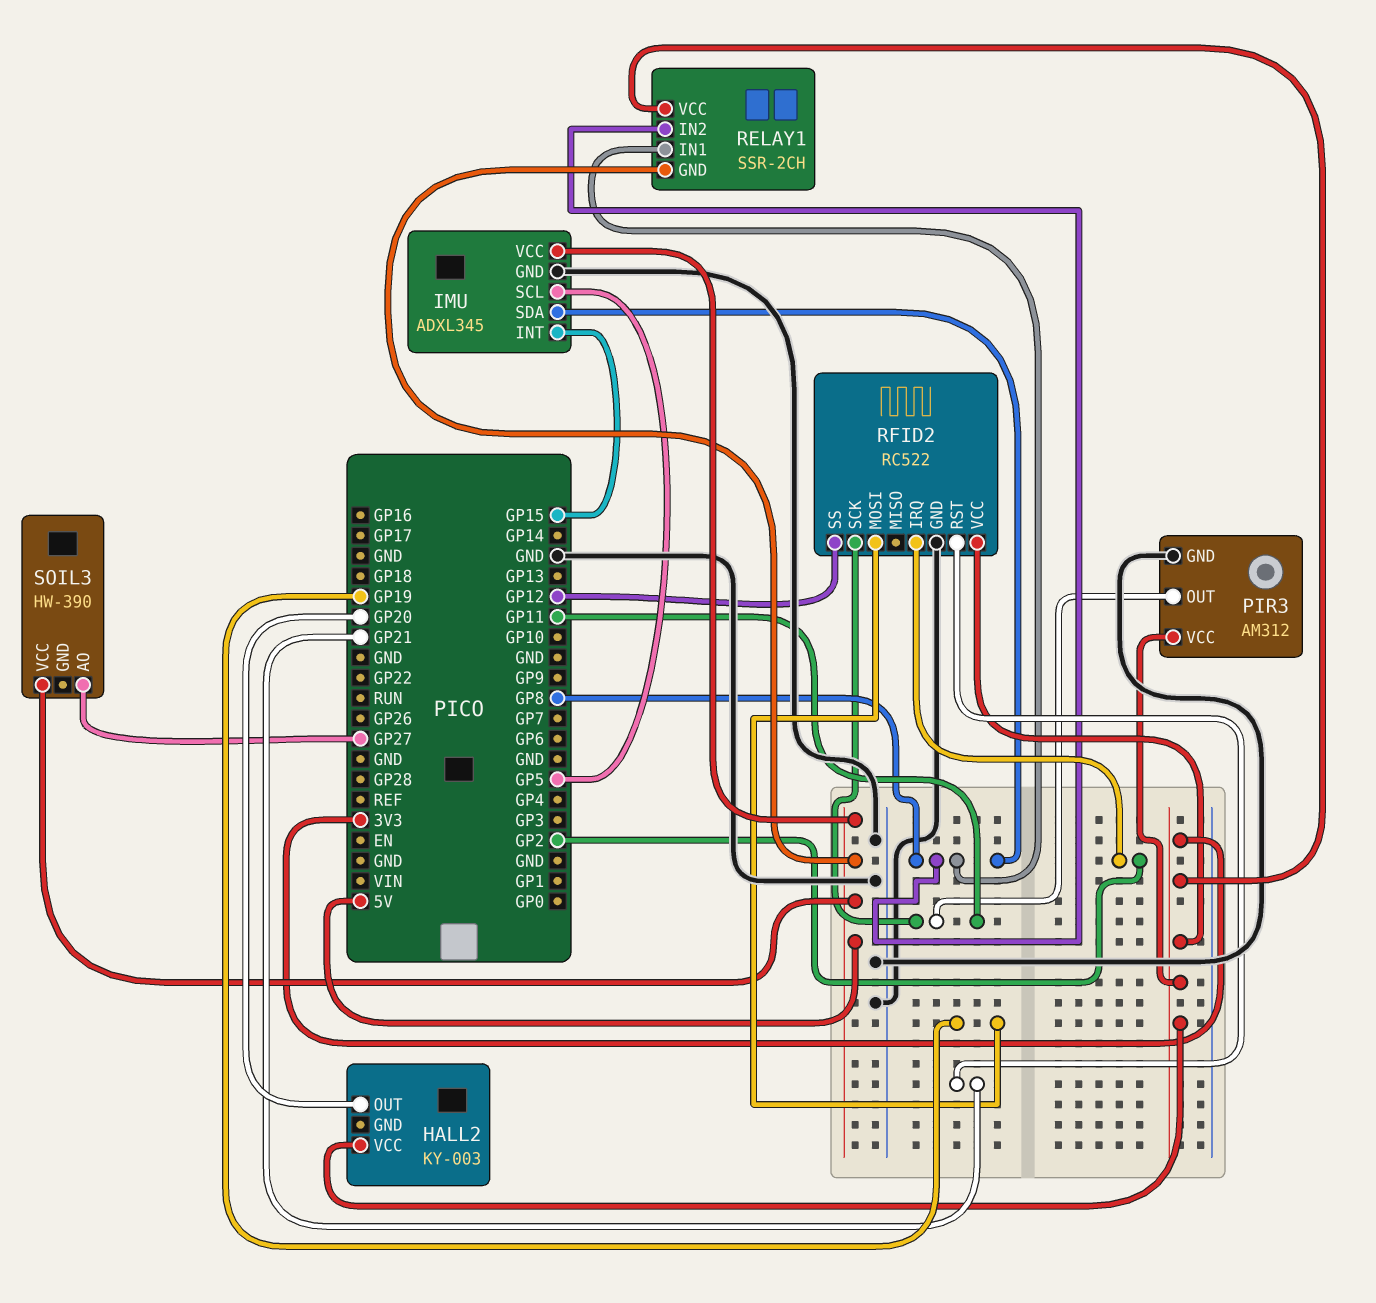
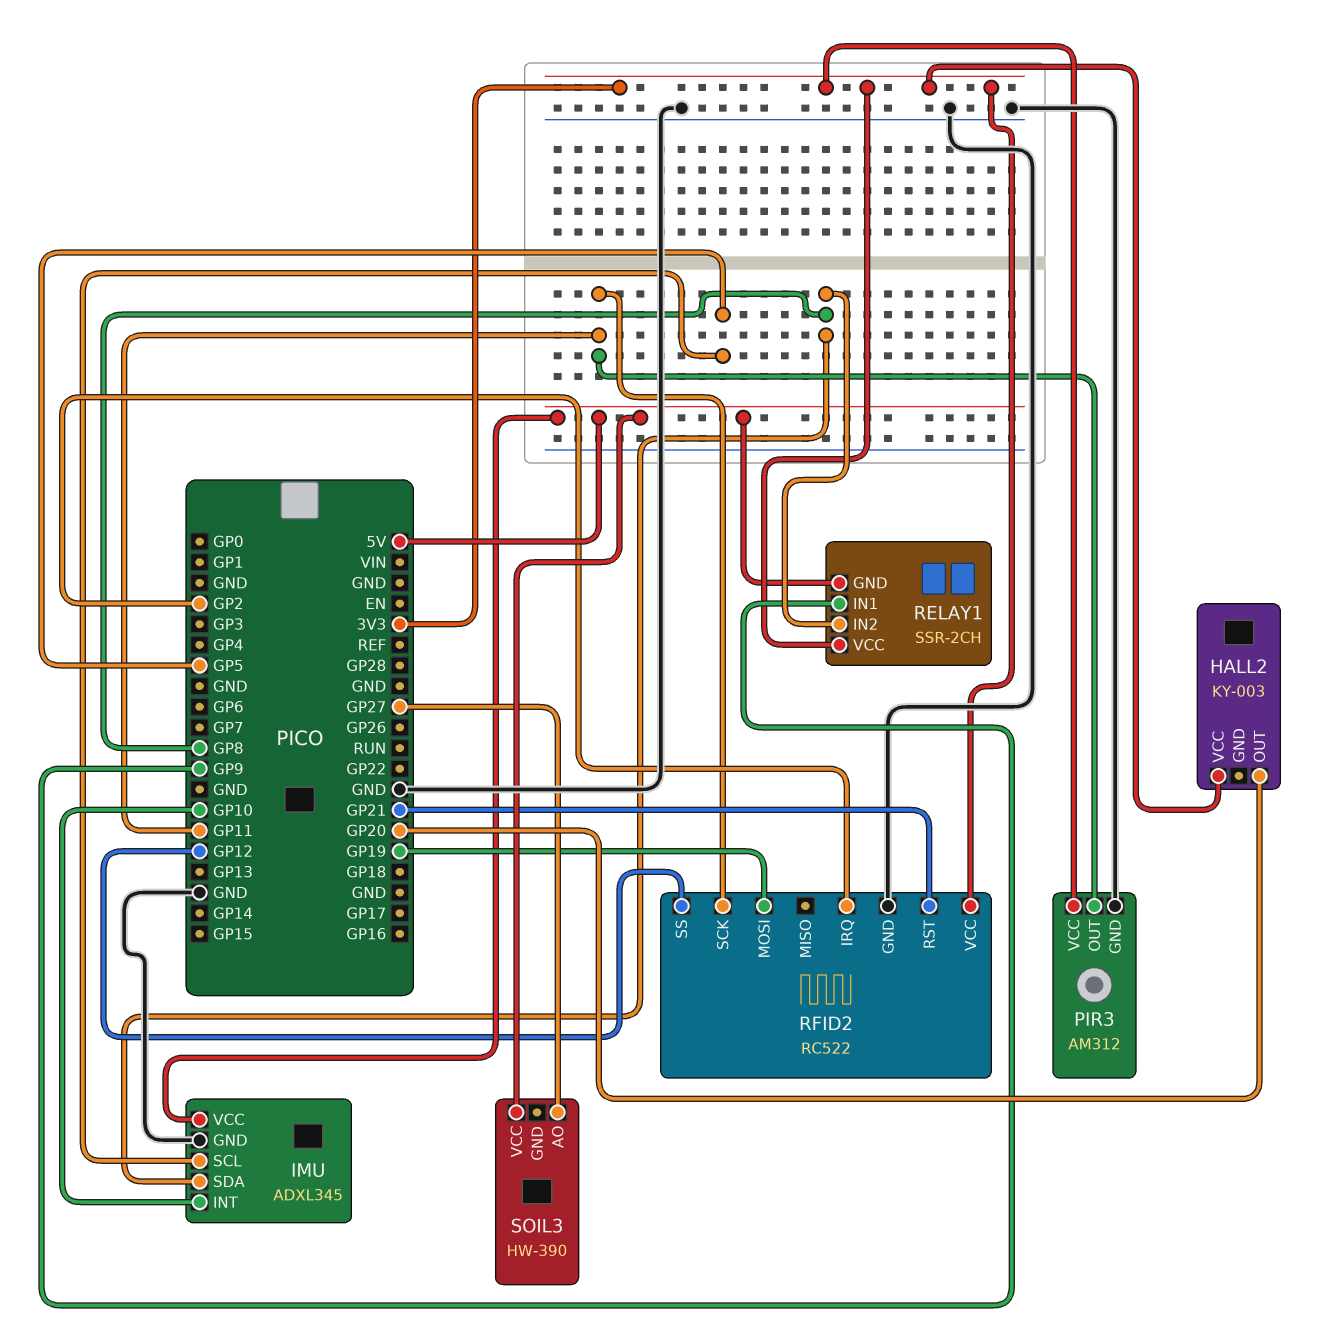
IMU pin INT: GP15 -> GP10
RELAY1 pin IN1: GP8 -> GP9

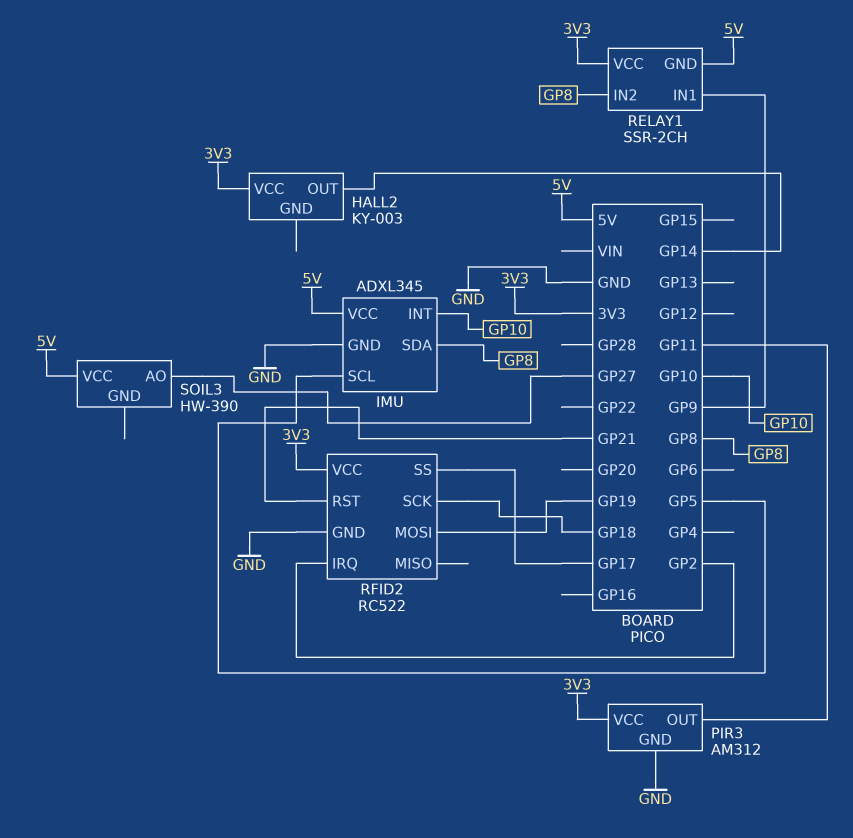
HALL2 pin OUT: GP20 -> GP14
RFID2 pin SCK: GP11 -> GP18
RFID2 pin SS: GP12 -> GP17

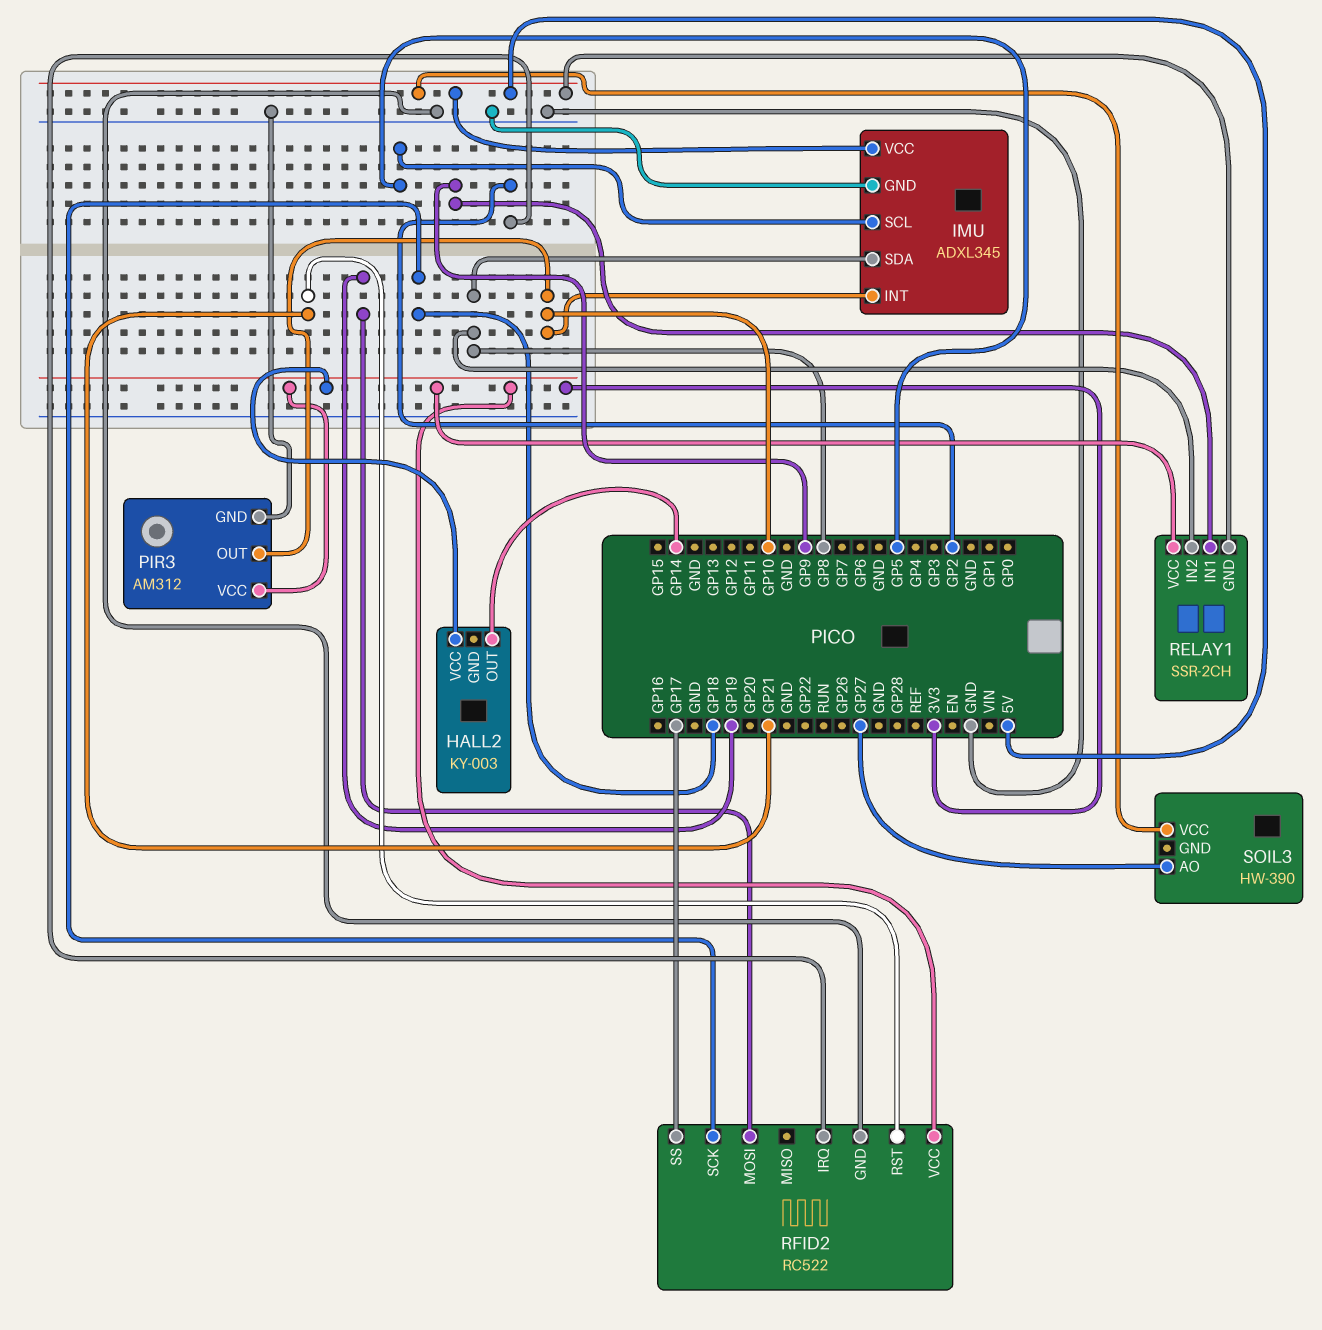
PIR3 pin OUT: GP11 -> GP10

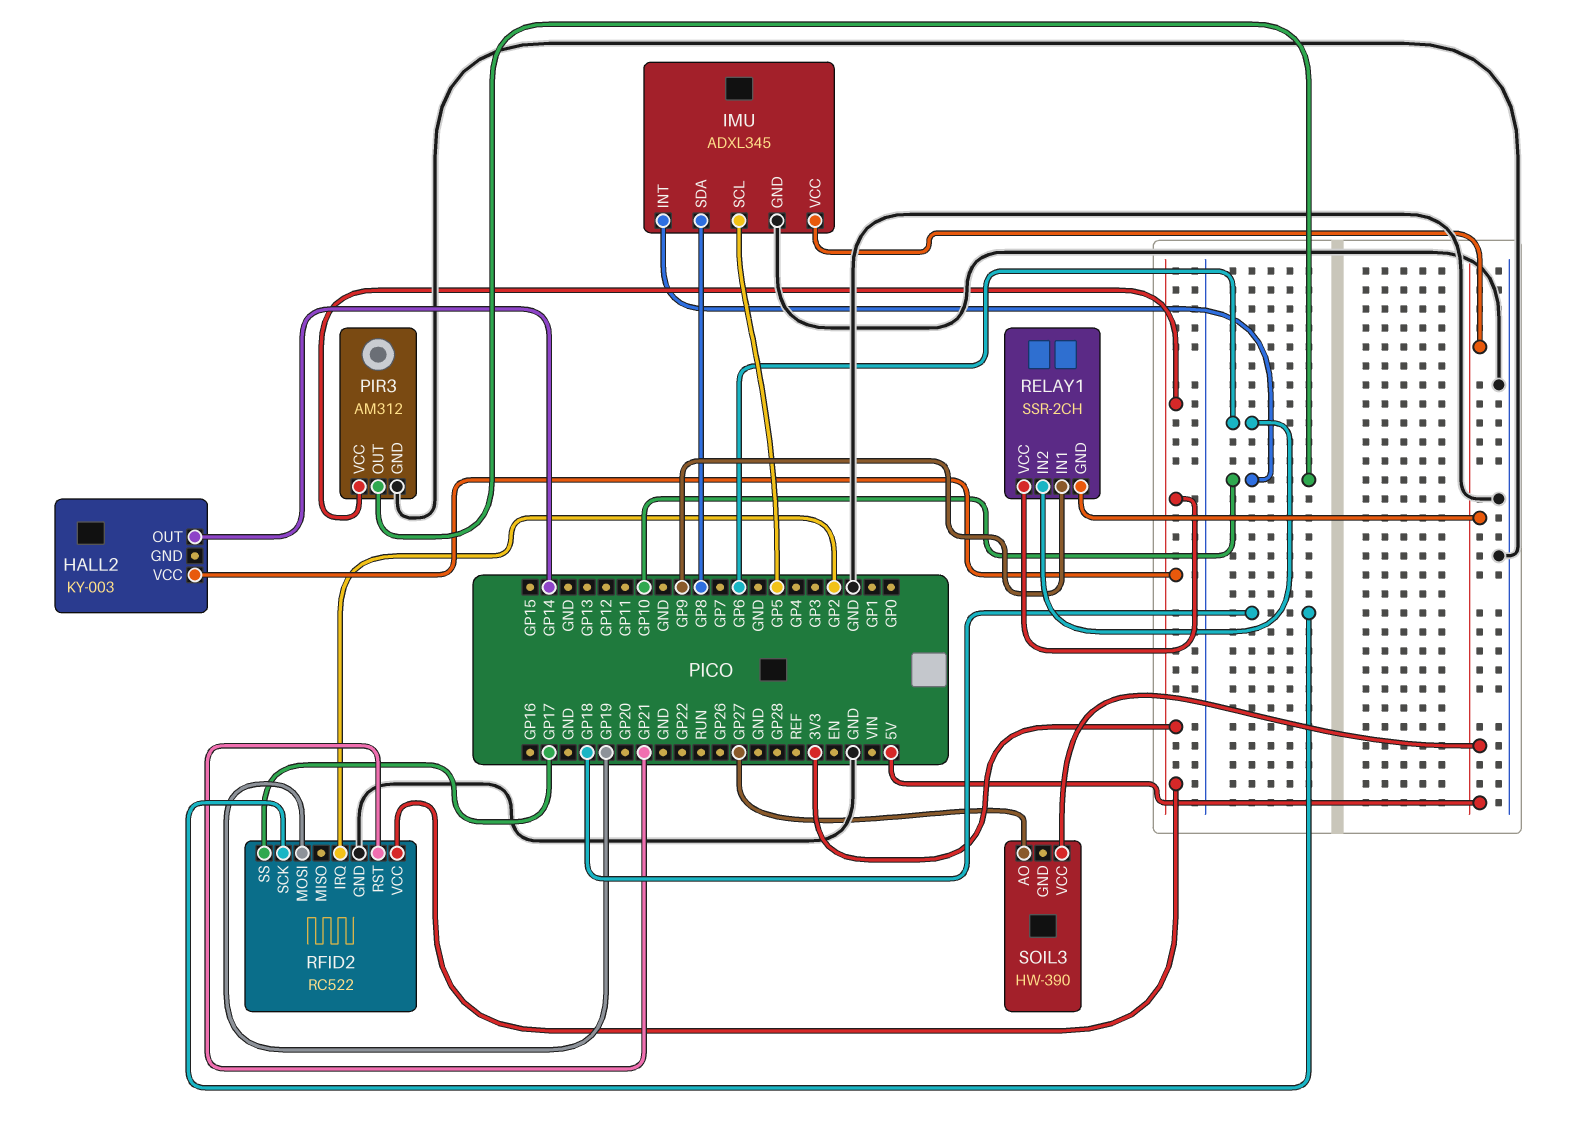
RELAY1 pin IN2: GP8 -> GP6

